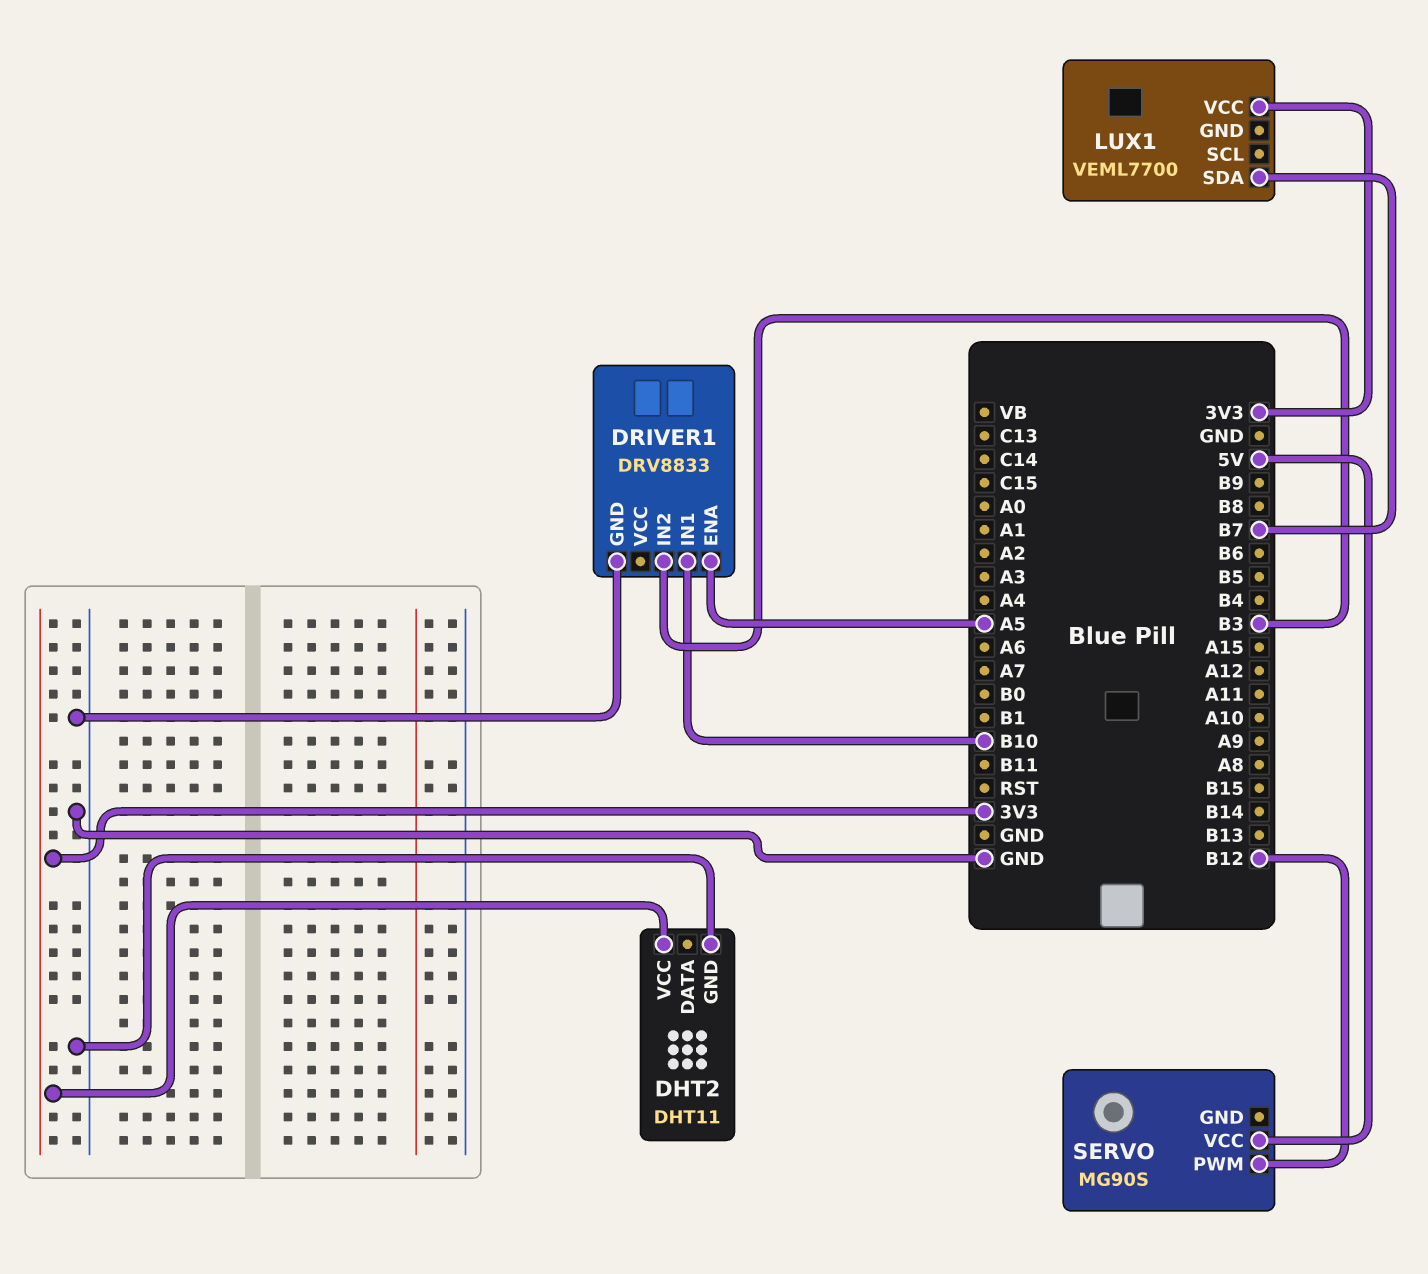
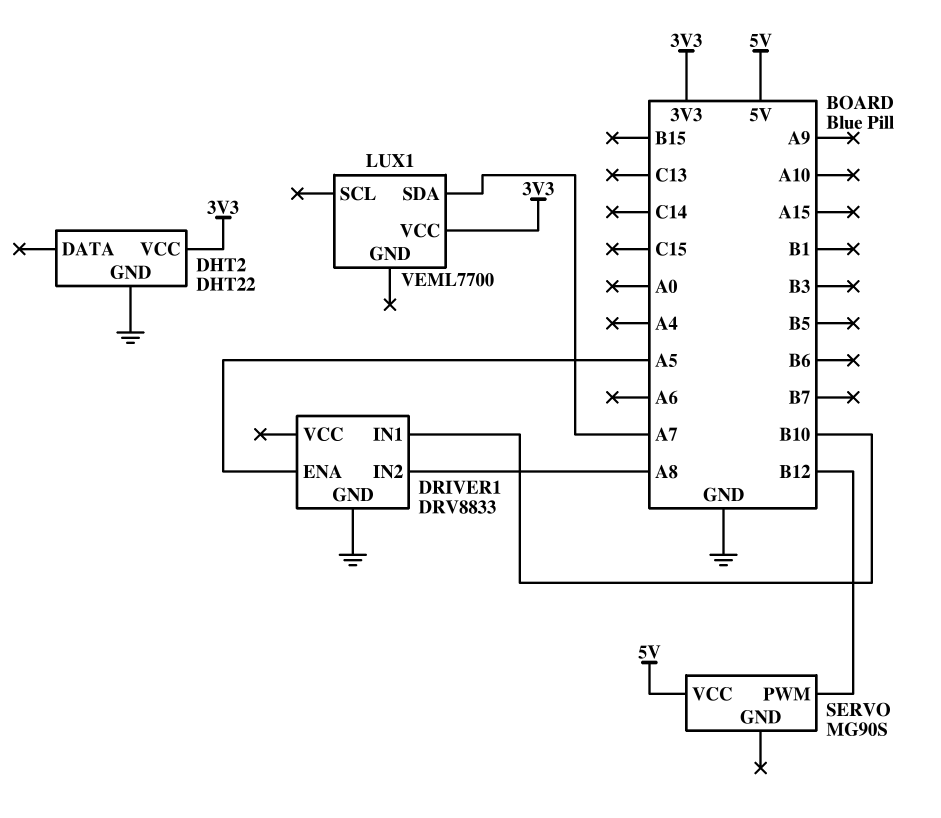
DHT2: DHT11 -> DHT22
DRIVER1 pin IN2: B3 -> A8
LUX1 pin SDA: B7 -> A7

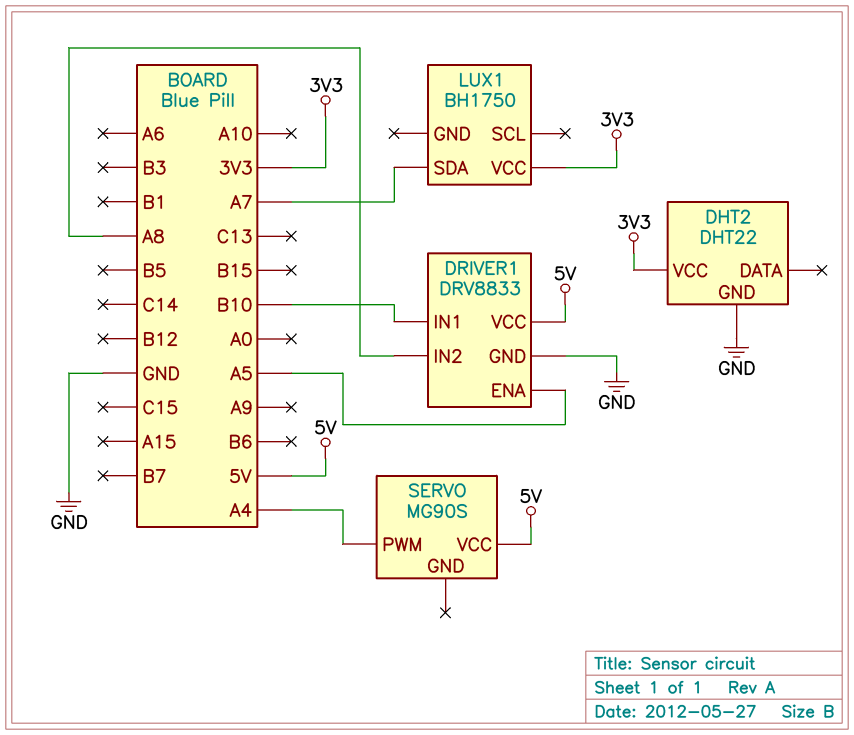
DRIVER1 pin VCC: none -> 5V
LUX1: VEML7700 -> BH1750
SERVO pin PWM: B12 -> A4

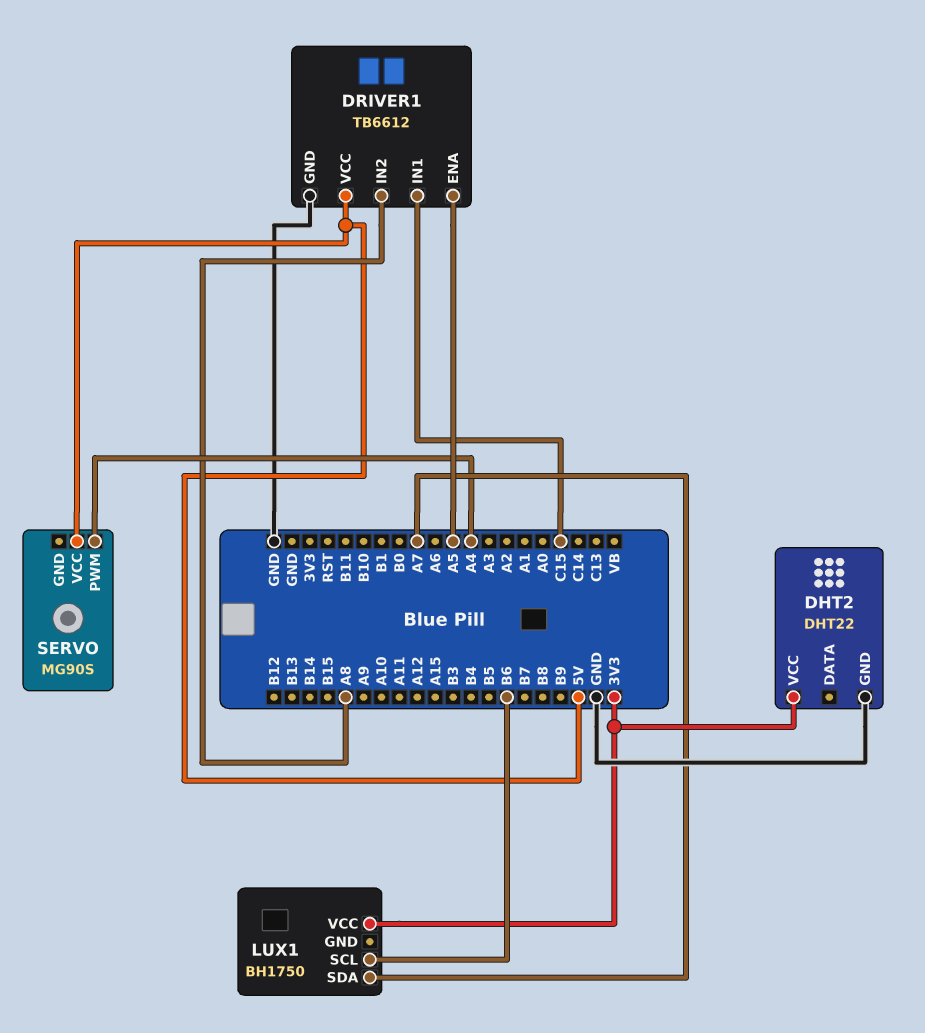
DRIVER1: DRV8833 -> TB6612
DRIVER1 pin IN1: B10 -> C15
LUX1 pin SCL: none -> B6

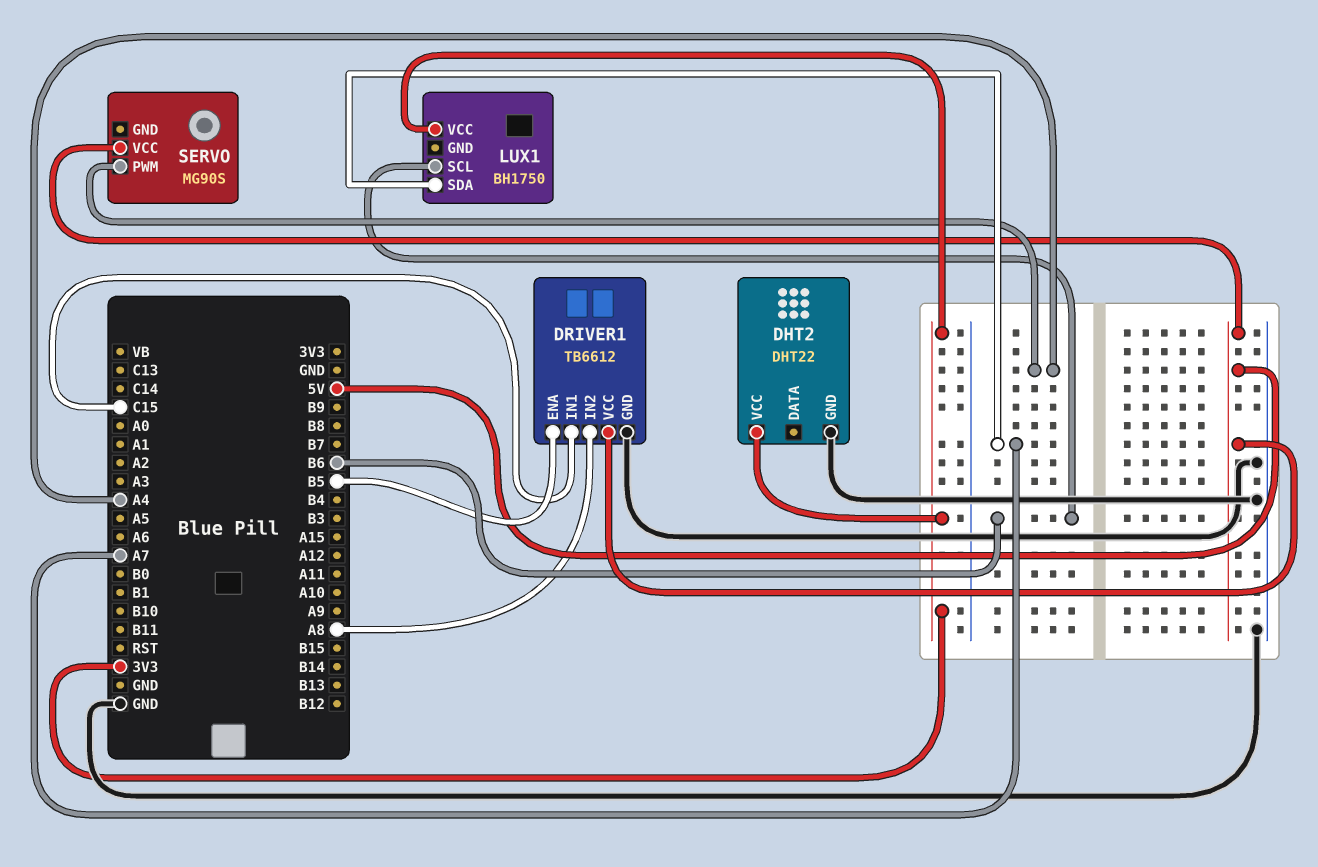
DRIVER1 pin ENA: A5 -> B5

